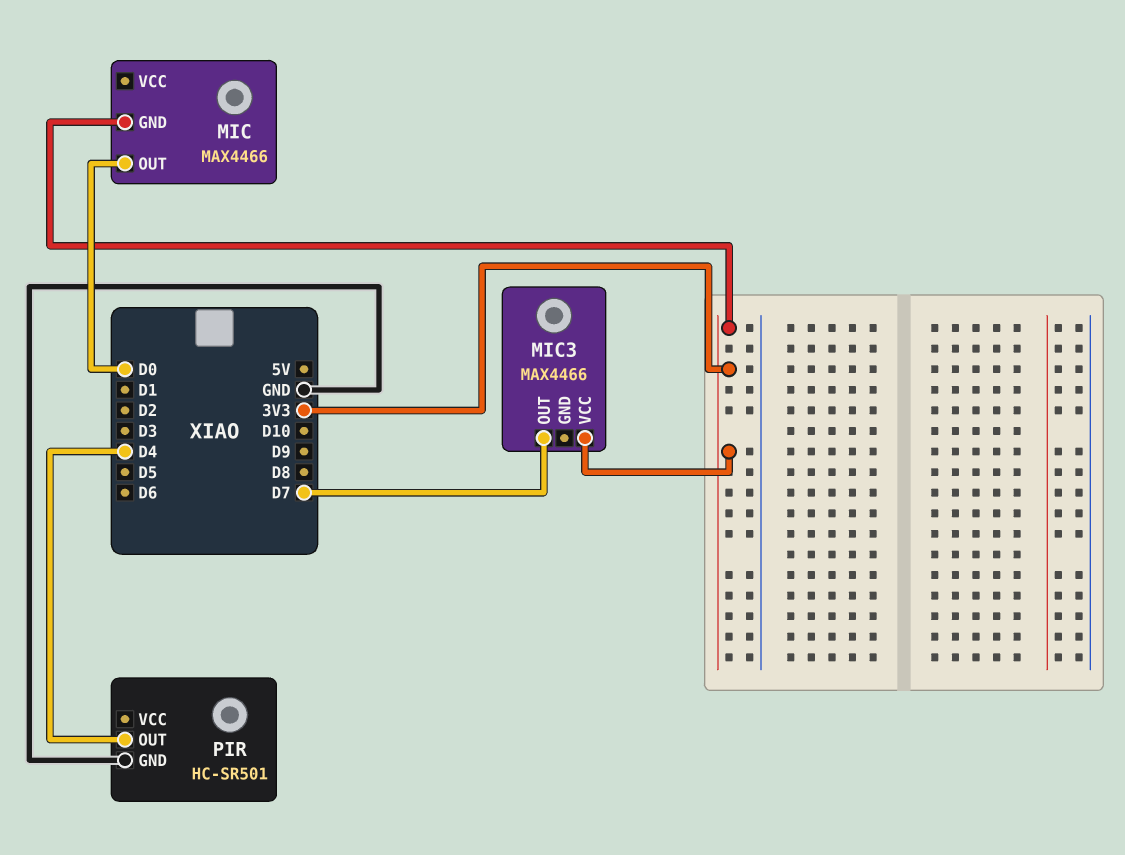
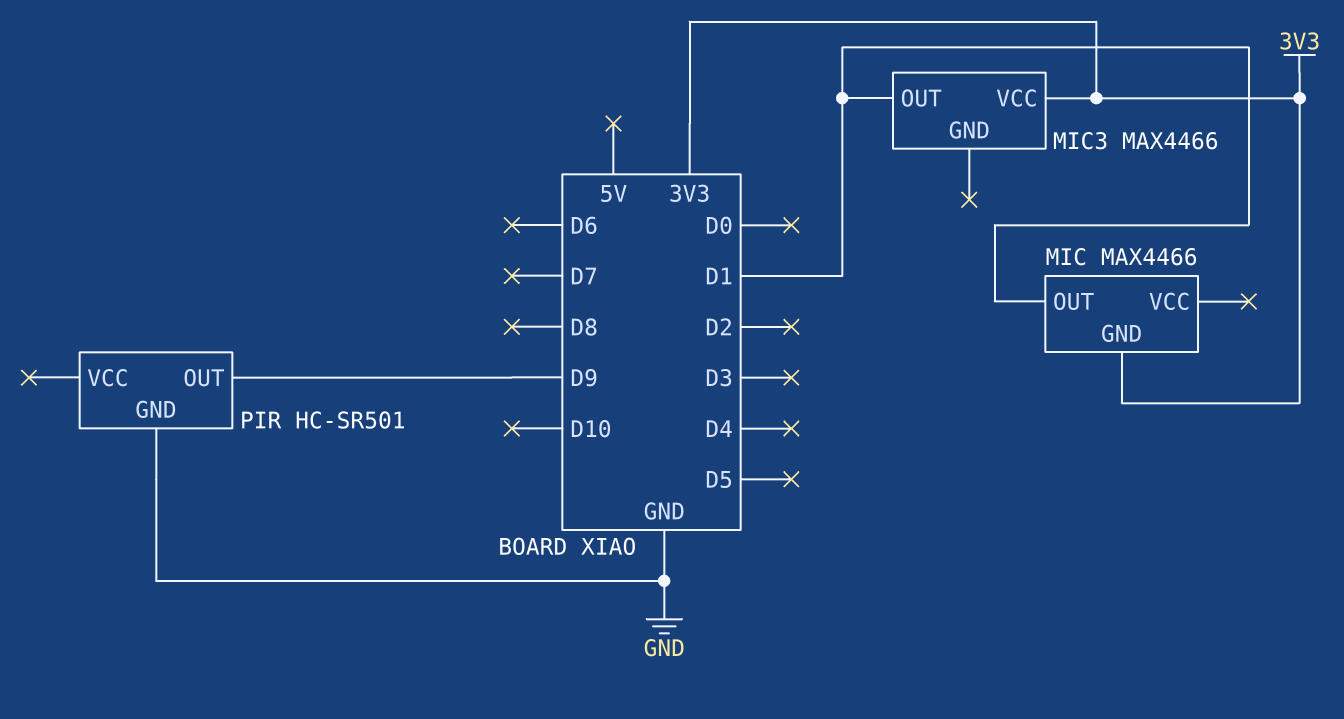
MIC pin OUT: D0 -> D1
MIC3 pin OUT: D7 -> D1
PIR pin OUT: D4 -> D9

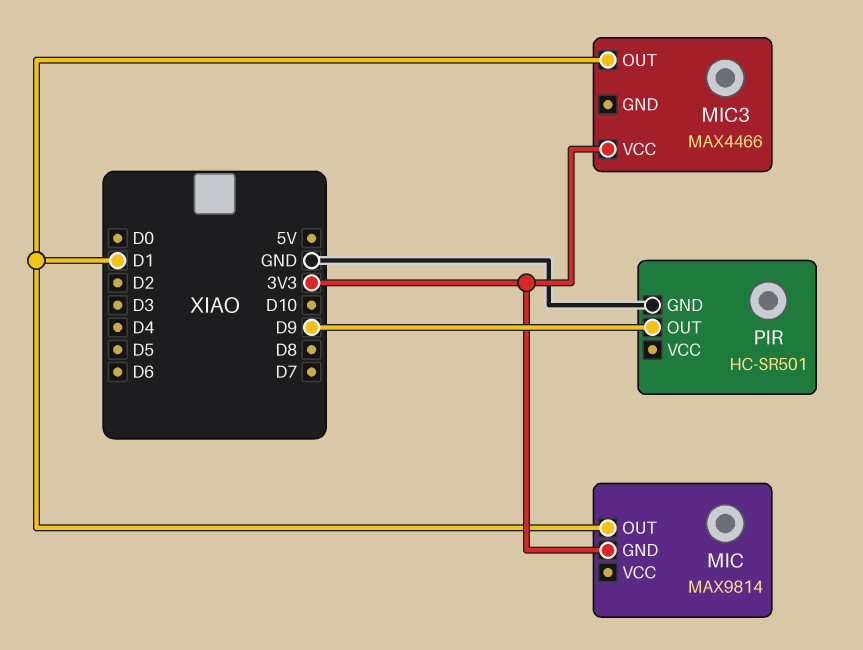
MIC: MAX4466 -> MAX9814

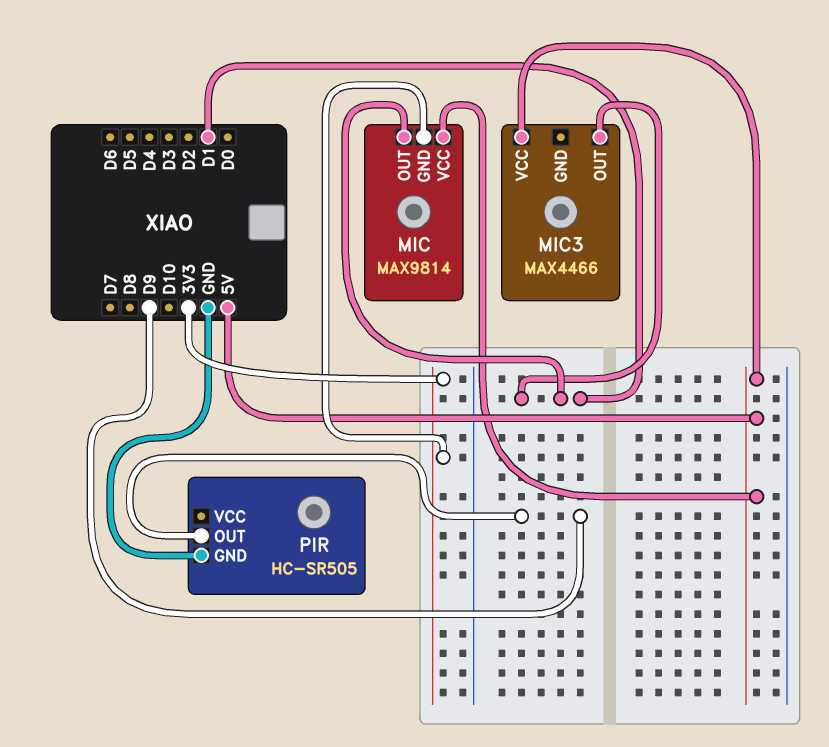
MIC pin VCC: none -> 5V
MIC3 pin VCC: 3V3 -> 5V
PIR: HC-SR501 -> HC-SR505

